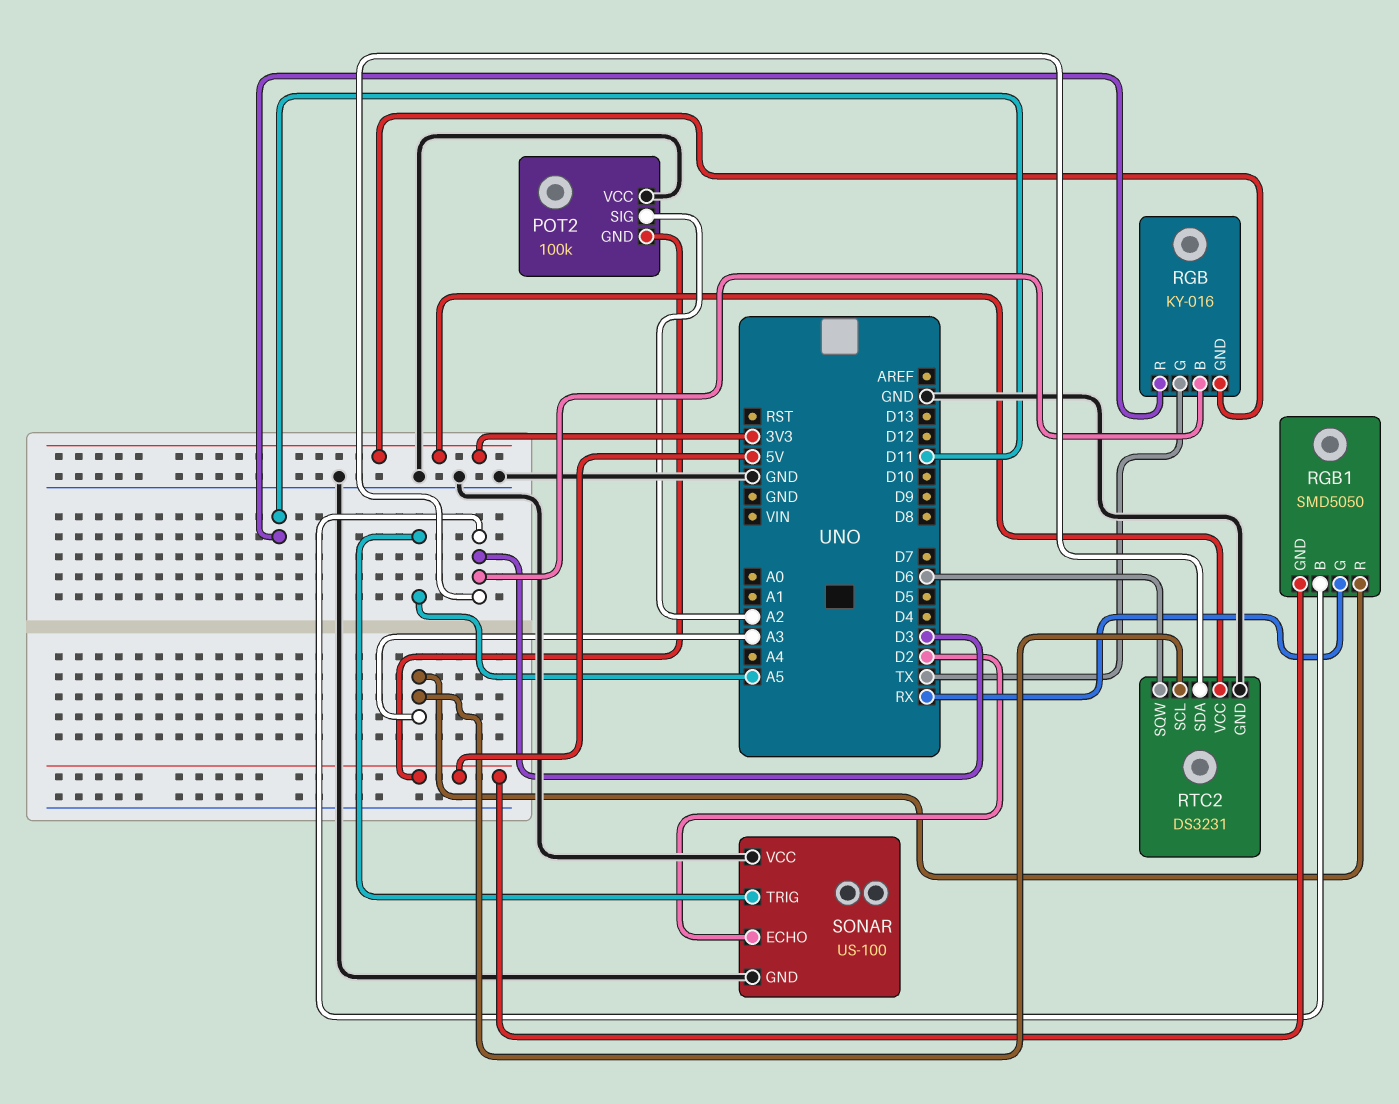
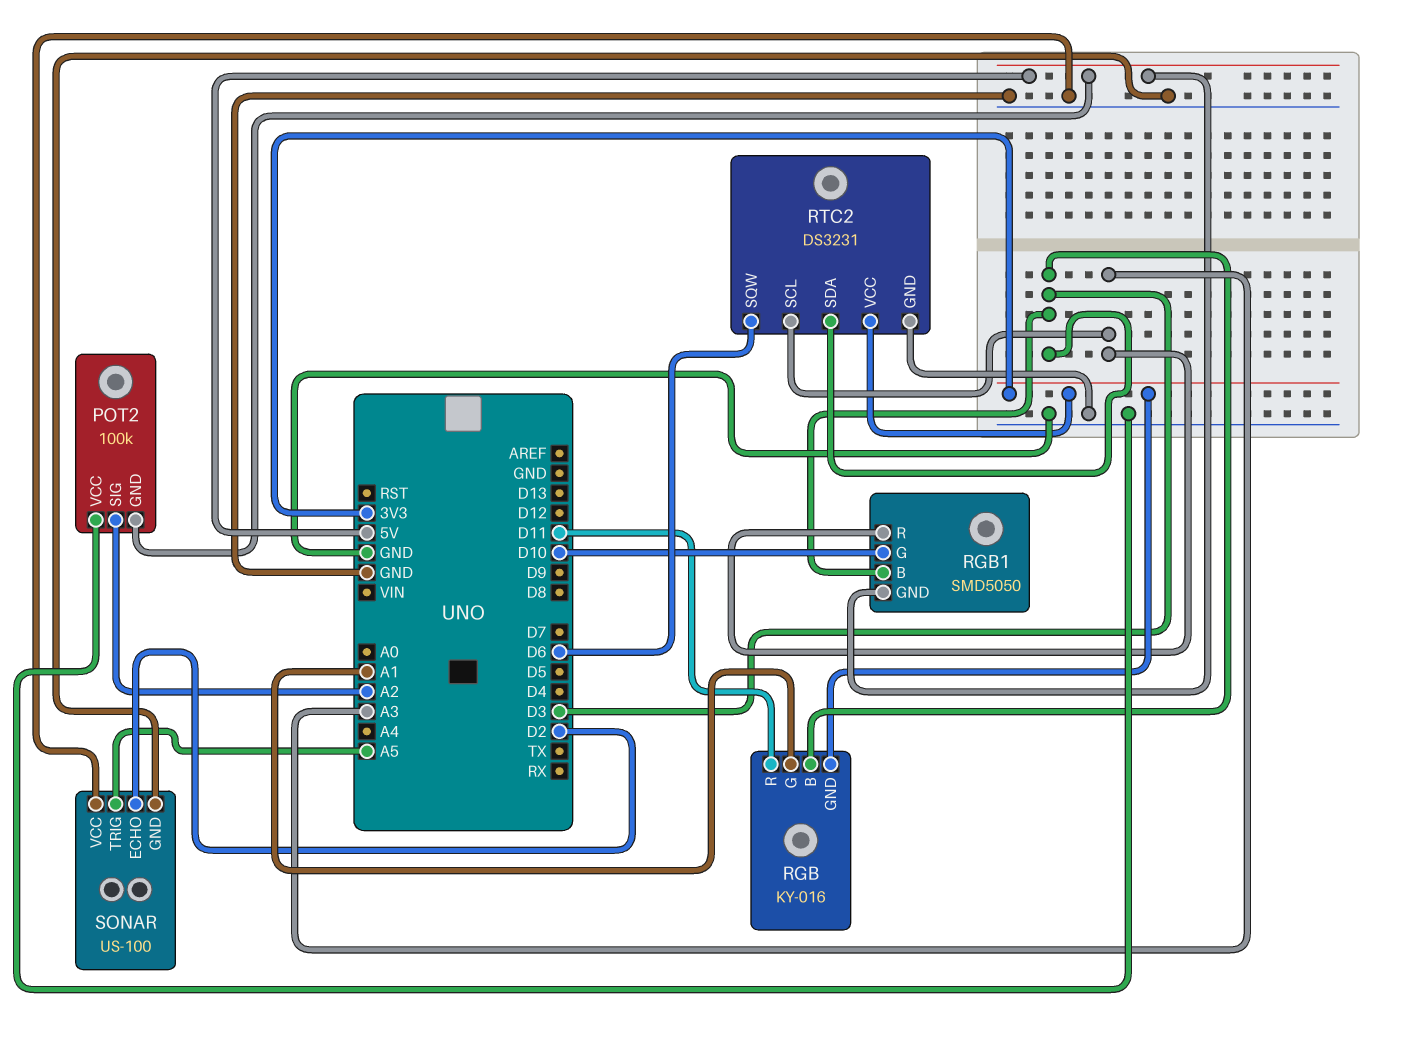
RGB pin G: TX -> A1
RGB1 pin G: RX -> D10

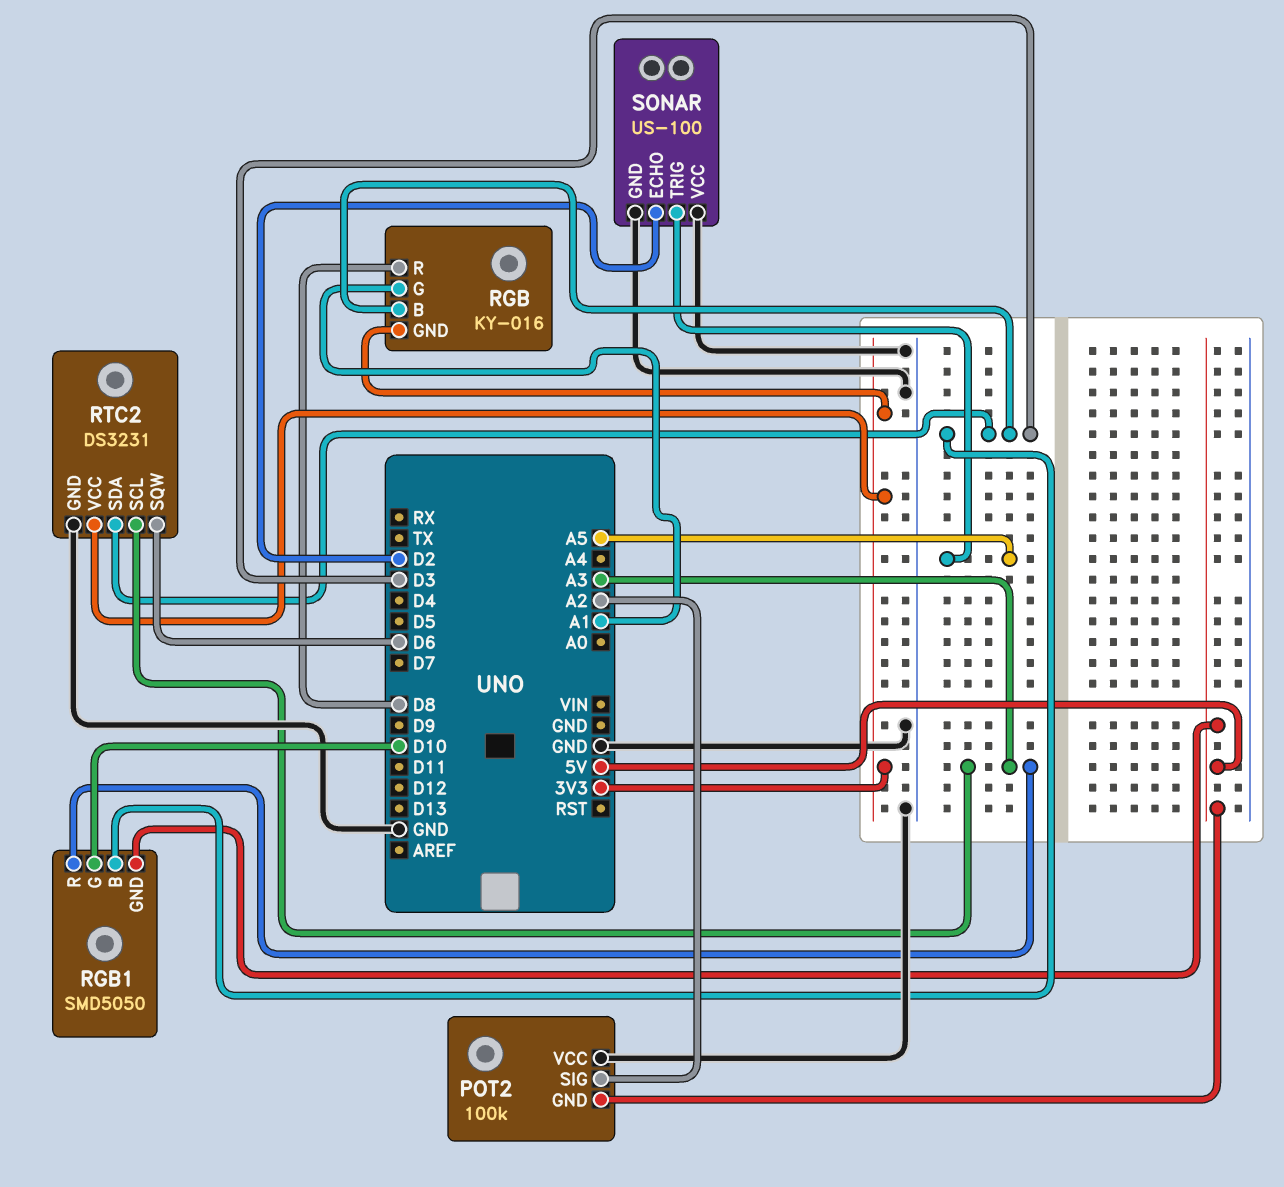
RGB pin R: D11 -> D8

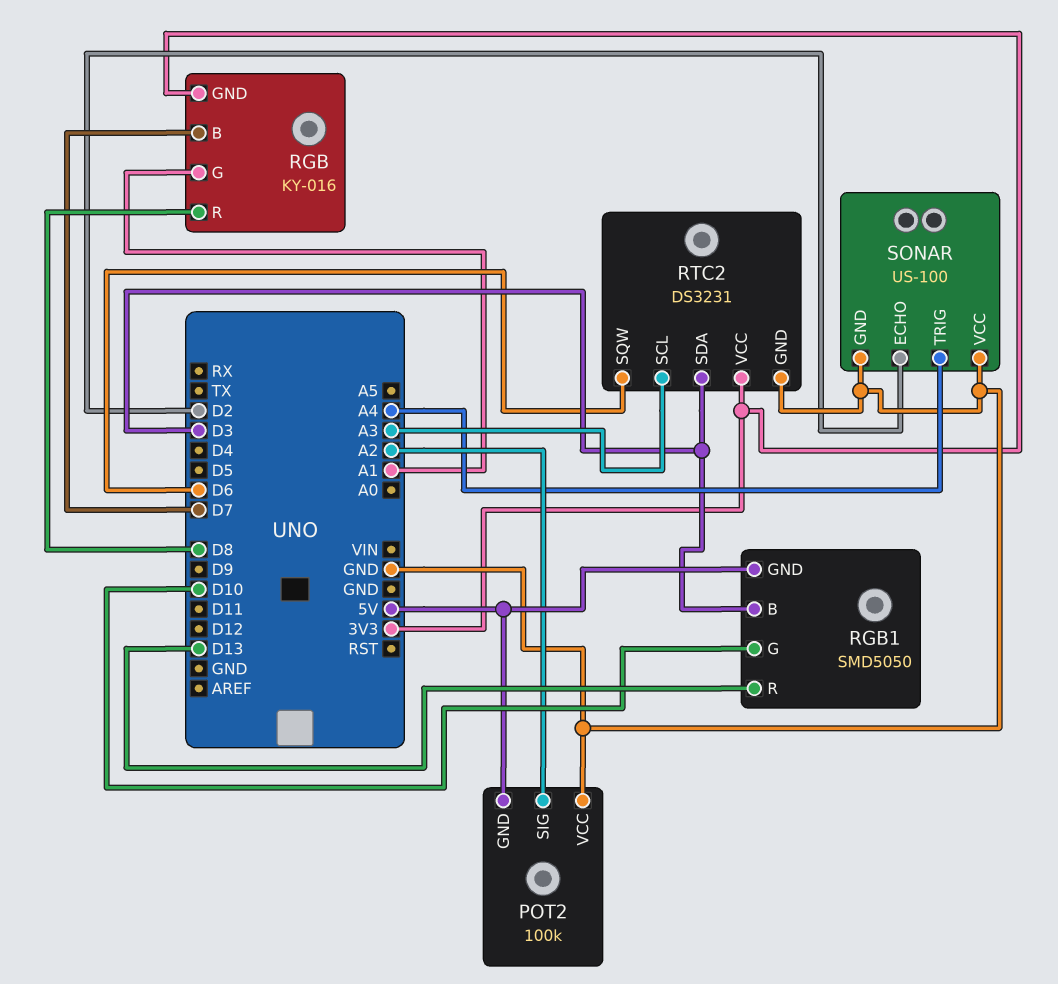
RGB pin B: D3 -> D7
RGB1 pin R: A3 -> D13
SONAR pin TRIG: A5 -> A4

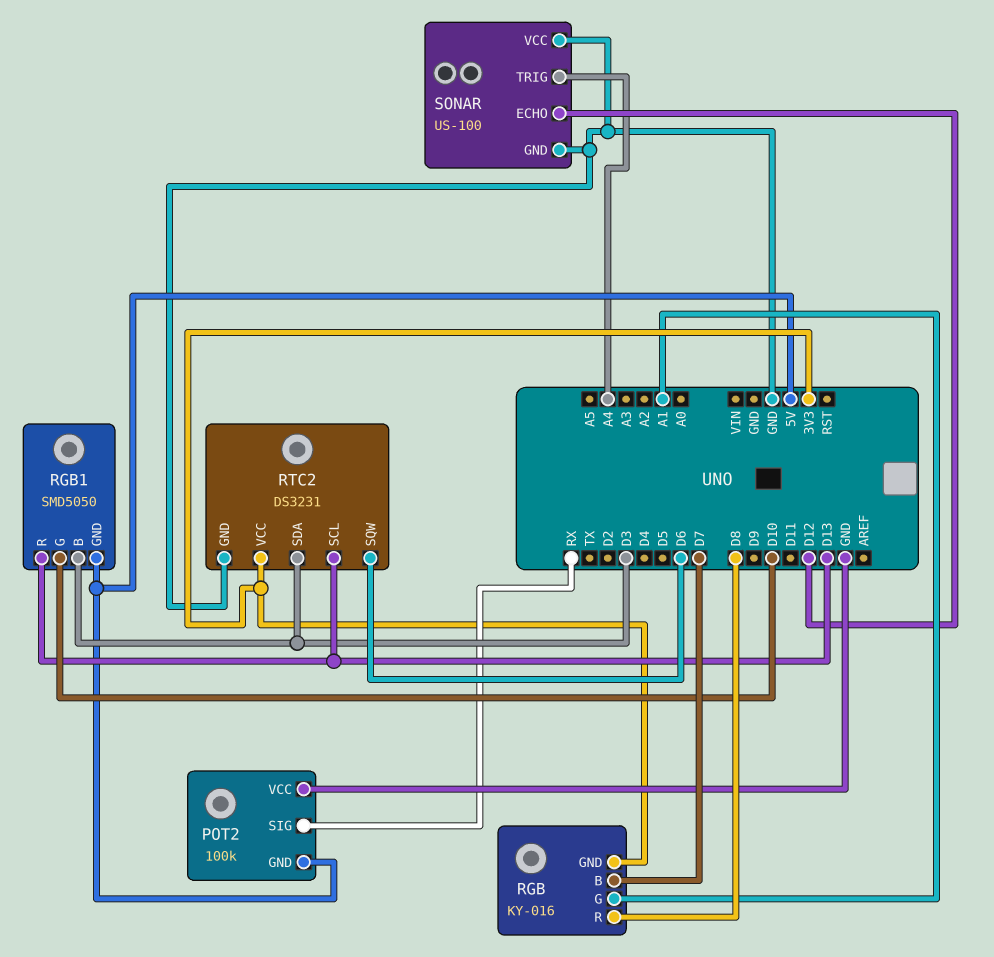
POT2 pin SIG: A2 -> RX
RTC2 pin SCL: A3 -> D13
SONAR pin ECHO: D2 -> D12

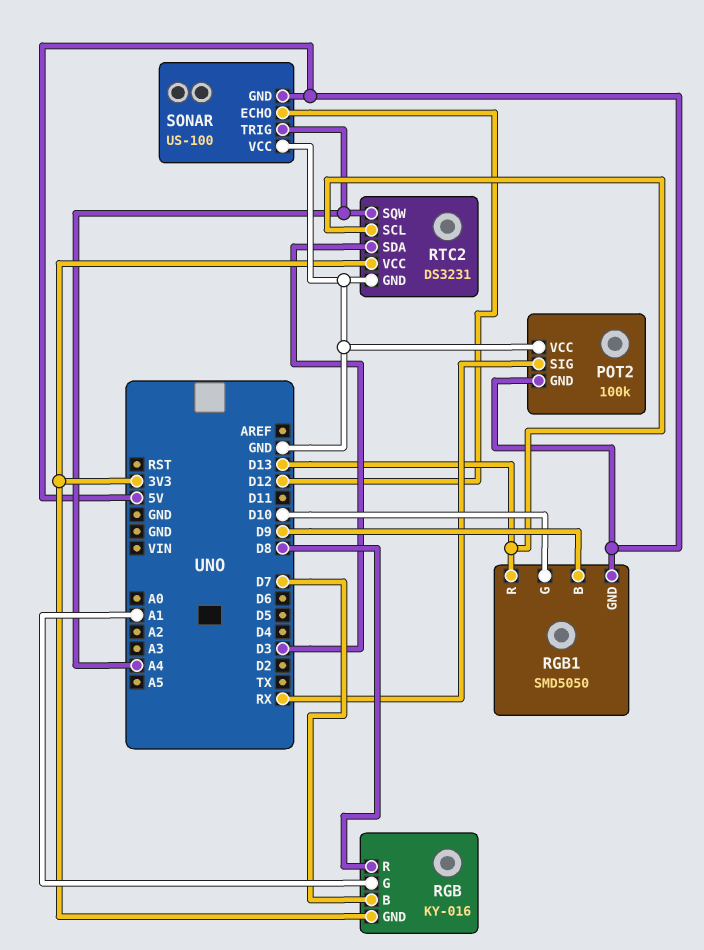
RGB1 pin B: D3 -> D9
RTC2 pin SQW: D6 -> A4
SONAR pin GND: GND -> 5V

